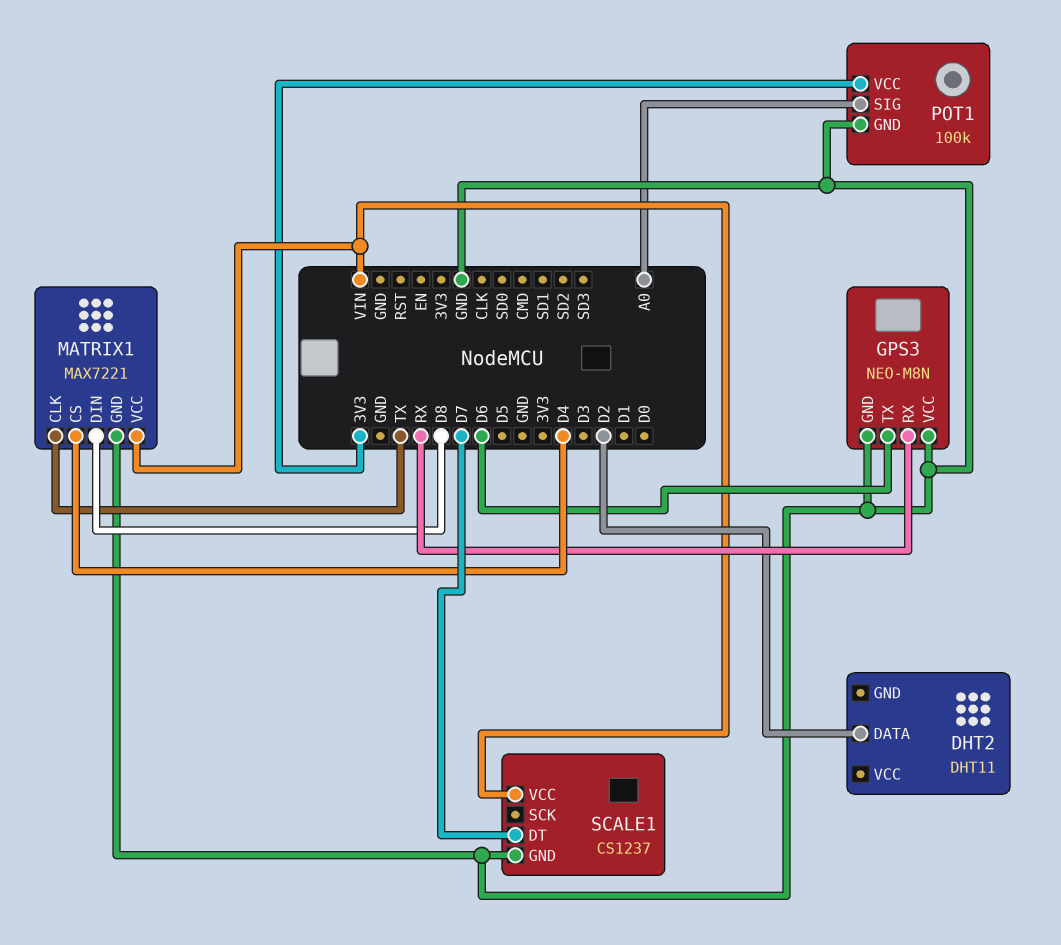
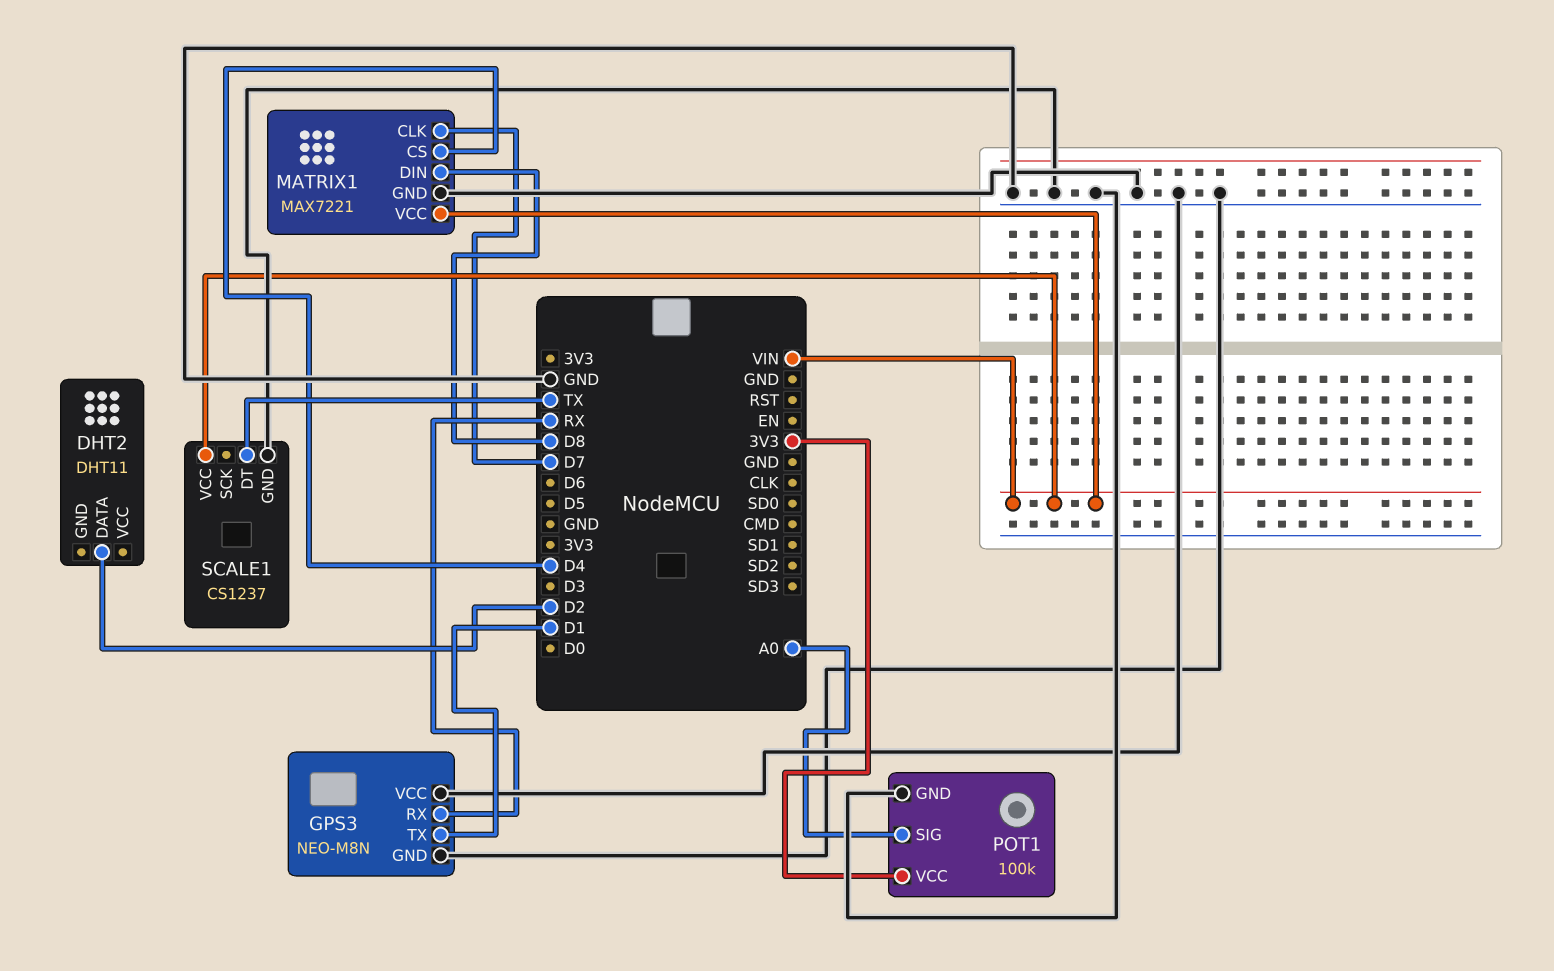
GPS3 pin TX: D6 -> D1
MATRIX1 pin CLK: TX -> D7
SCALE1 pin DT: D7 -> TX

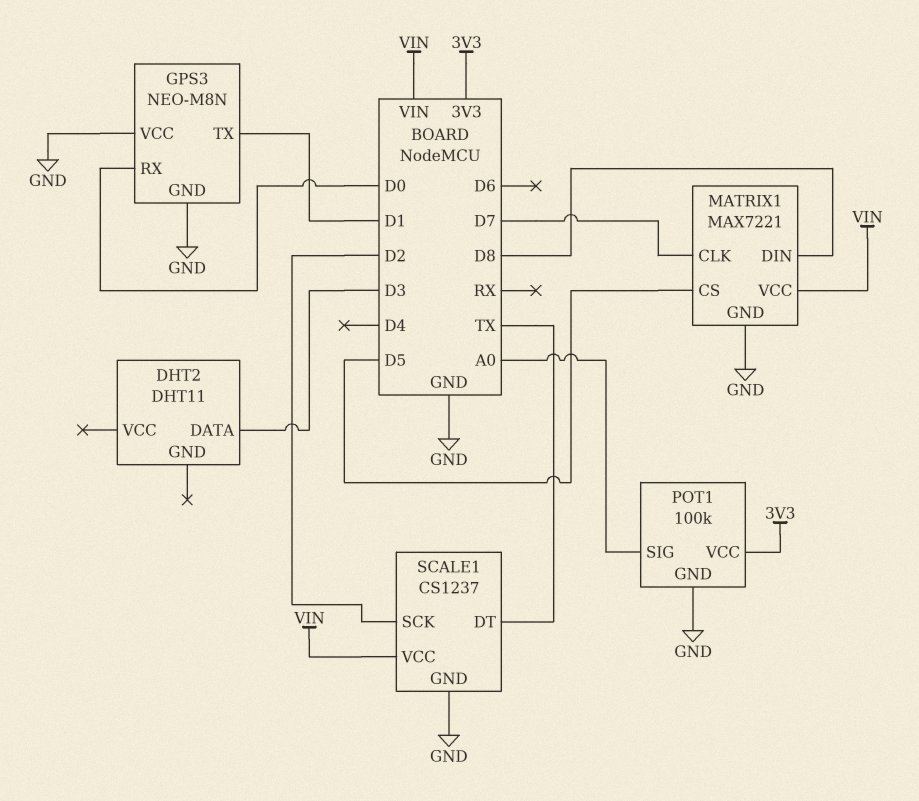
DHT2 pin DATA: D2 -> D3
GPS3 pin RX: RX -> D0
MATRIX1 pin CS: D4 -> D5
SCALE1 pin SCK: none -> D2

